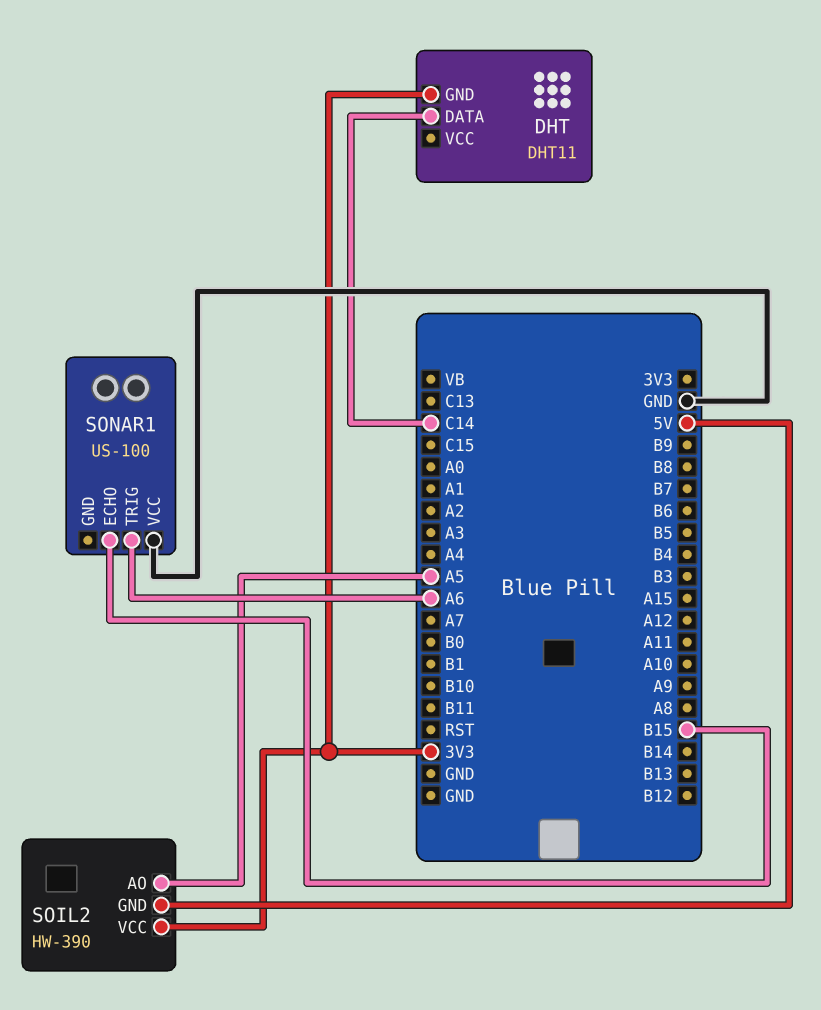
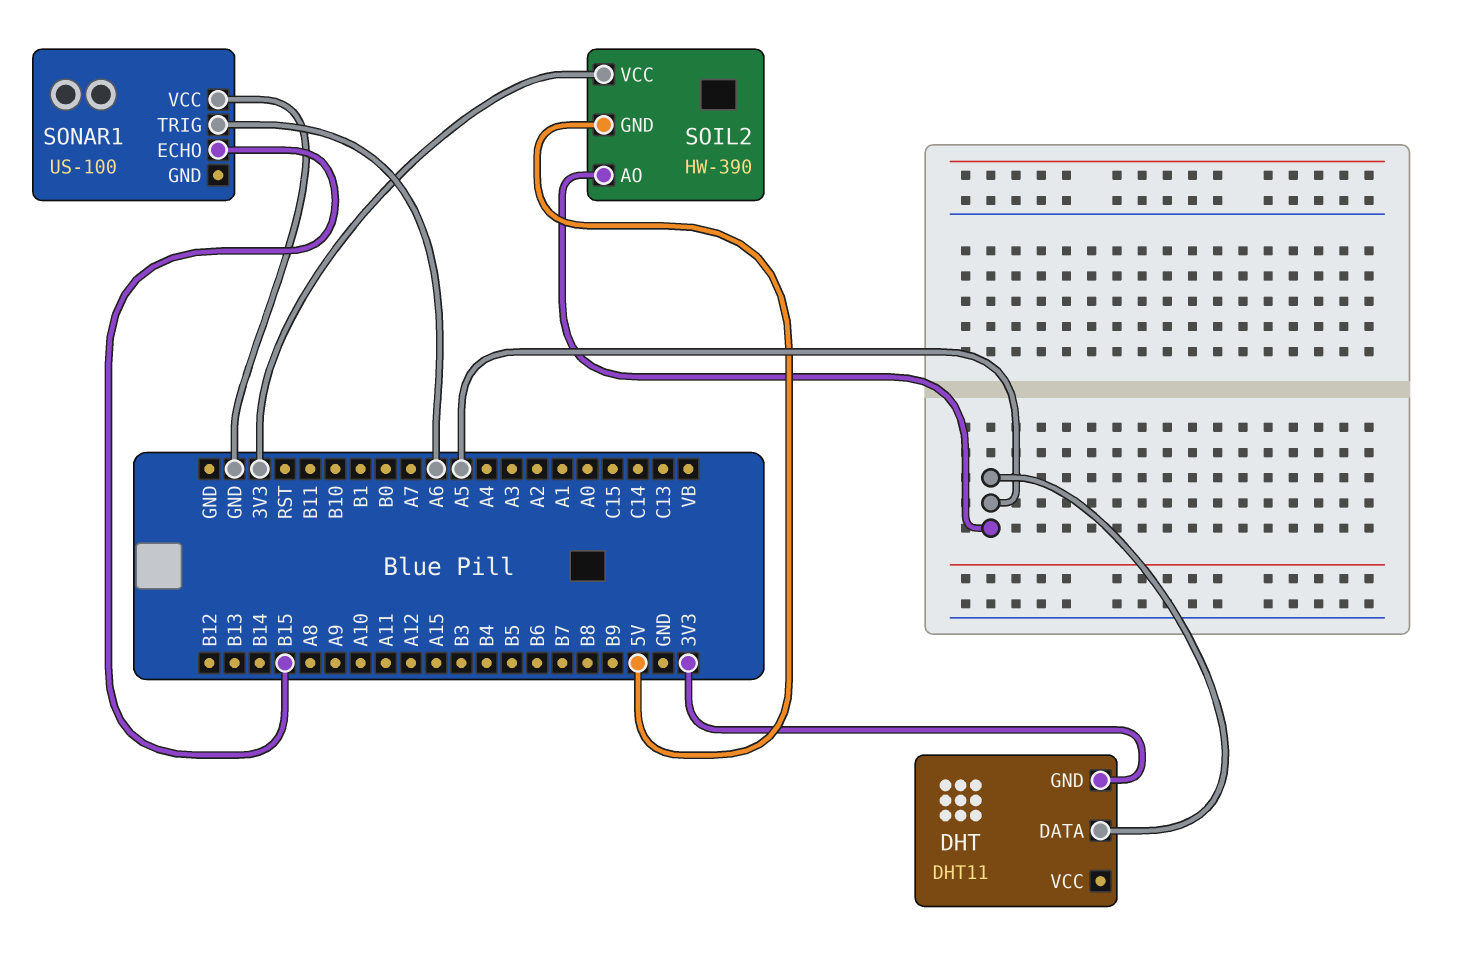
DHT pin DATA: C14 -> A5

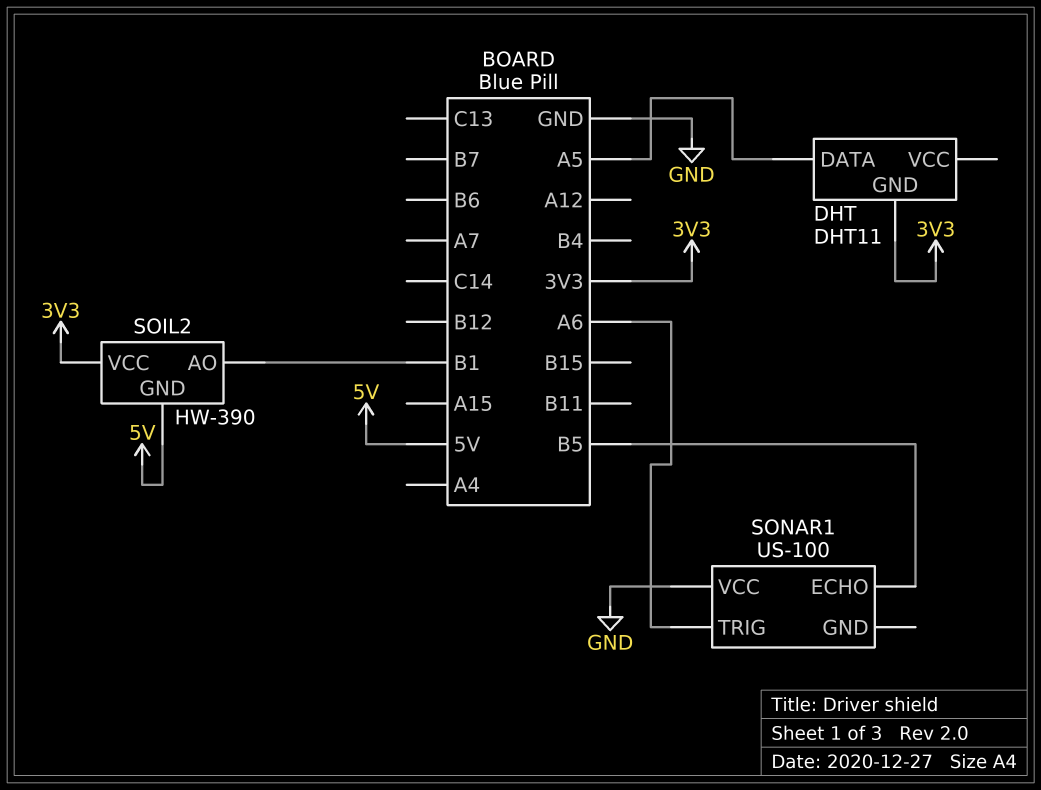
SOIL2 pin AO: A5 -> B1
SONAR1 pin ECHO: B15 -> B5

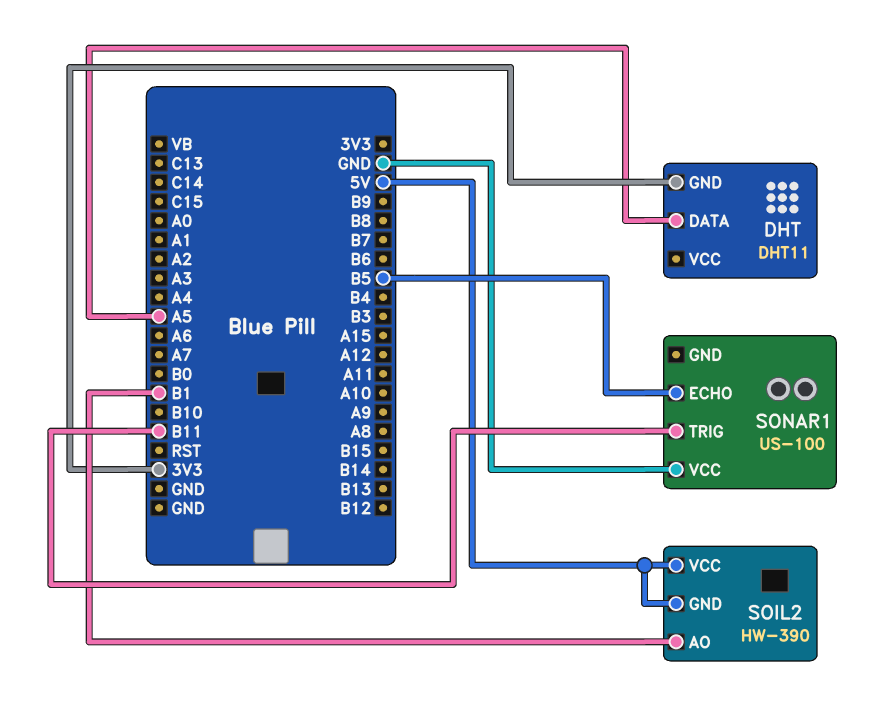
SOIL2 pin VCC: 3V3 -> 5V
SONAR1 pin TRIG: A6 -> B11

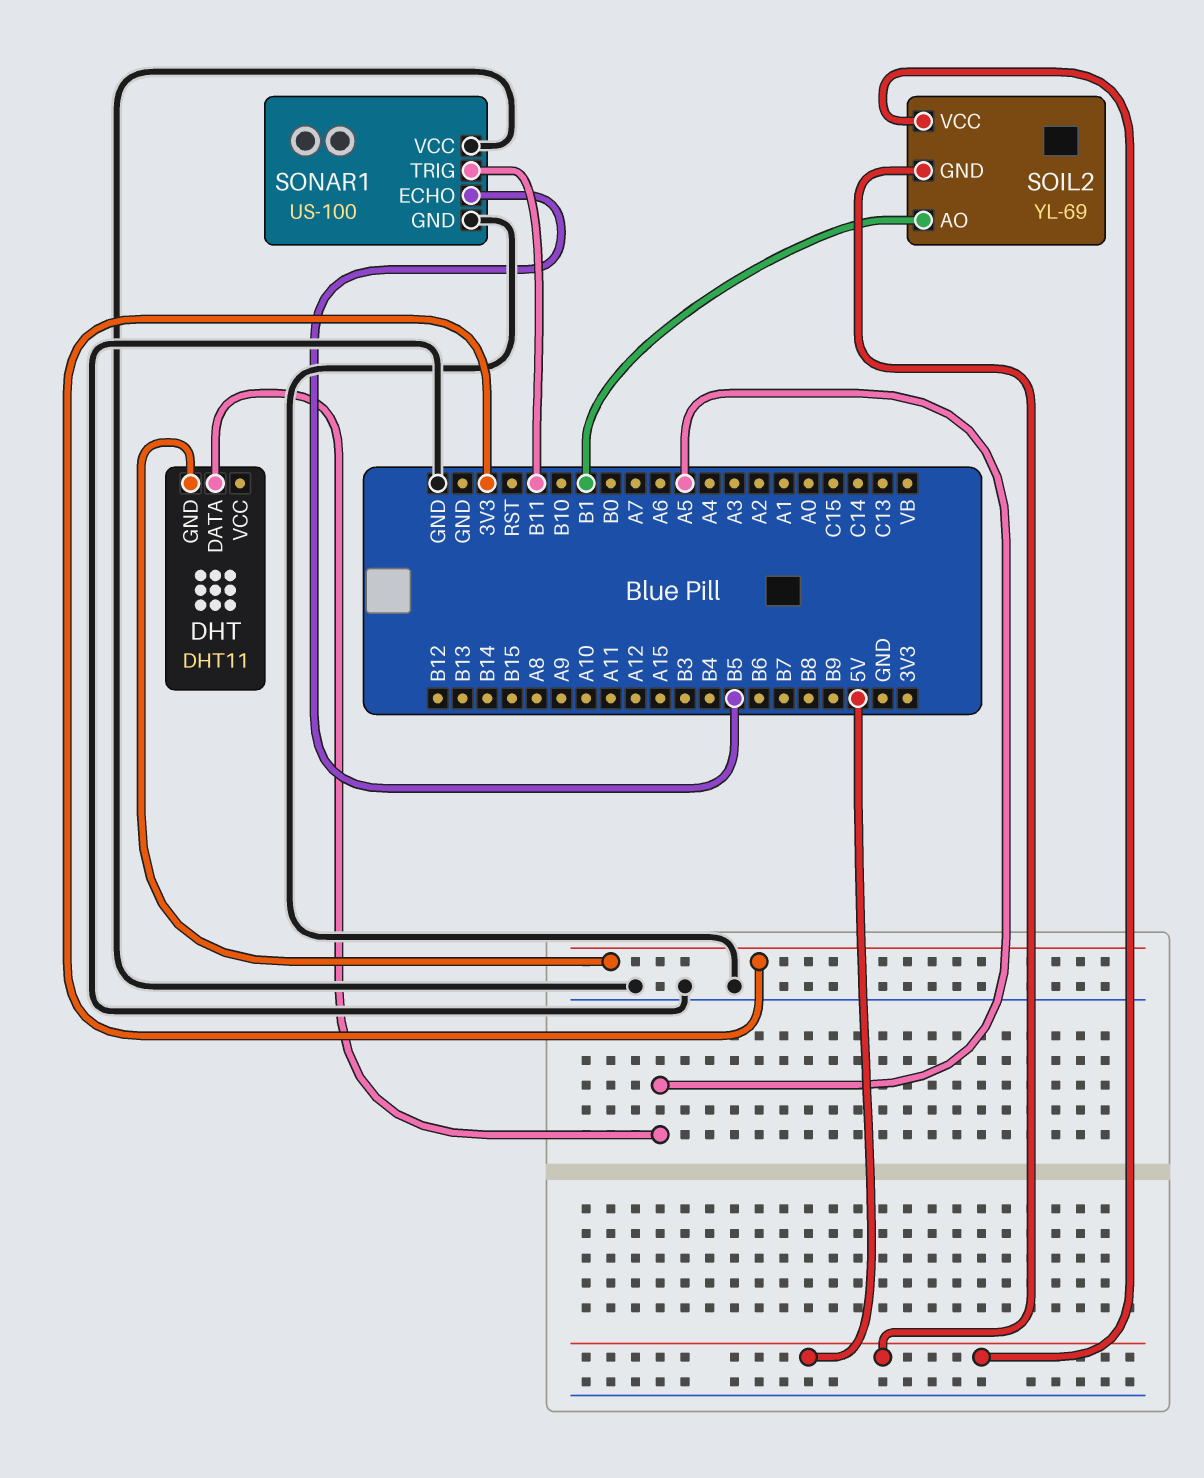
SOIL2: HW-390 -> YL-69
SONAR1 pin GND: none -> GND

